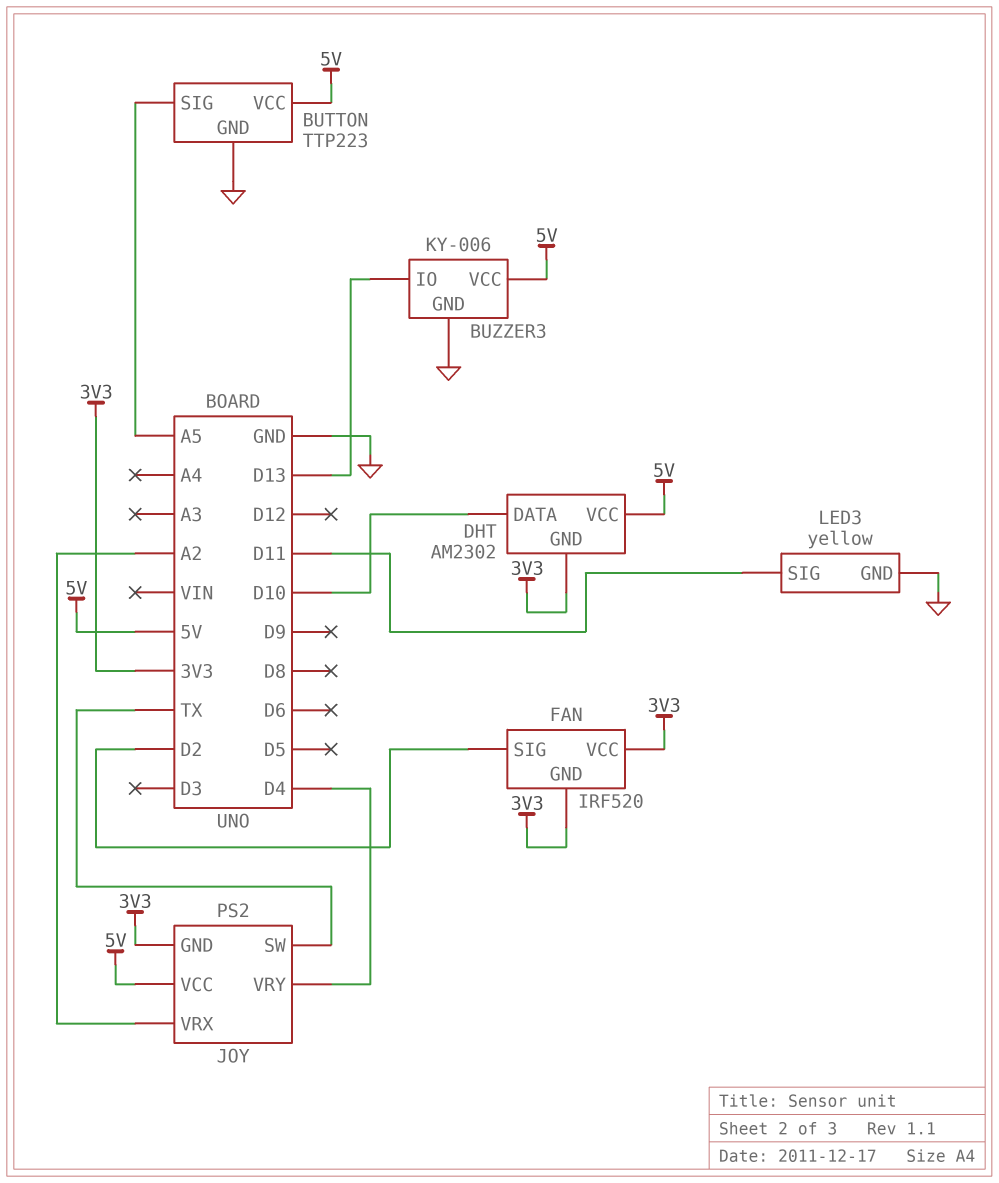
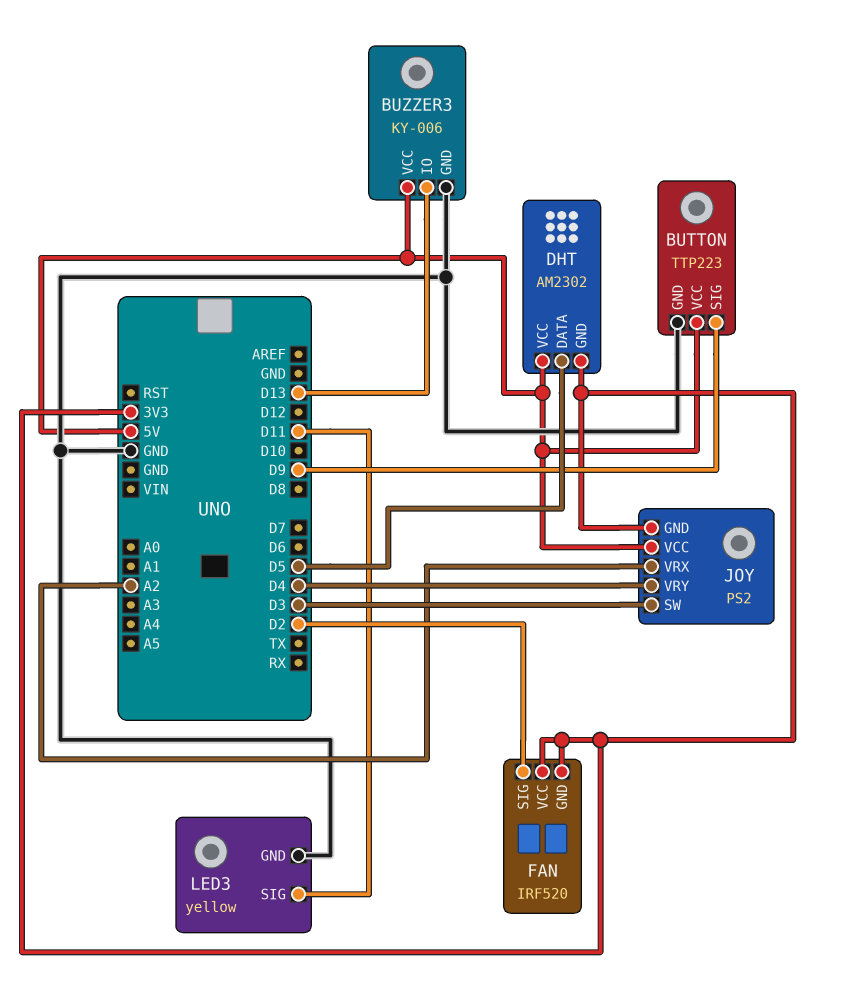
BUTTON pin SIG: A5 -> D9
DHT pin DATA: D10 -> D5
JOY pin SW: TX -> D3

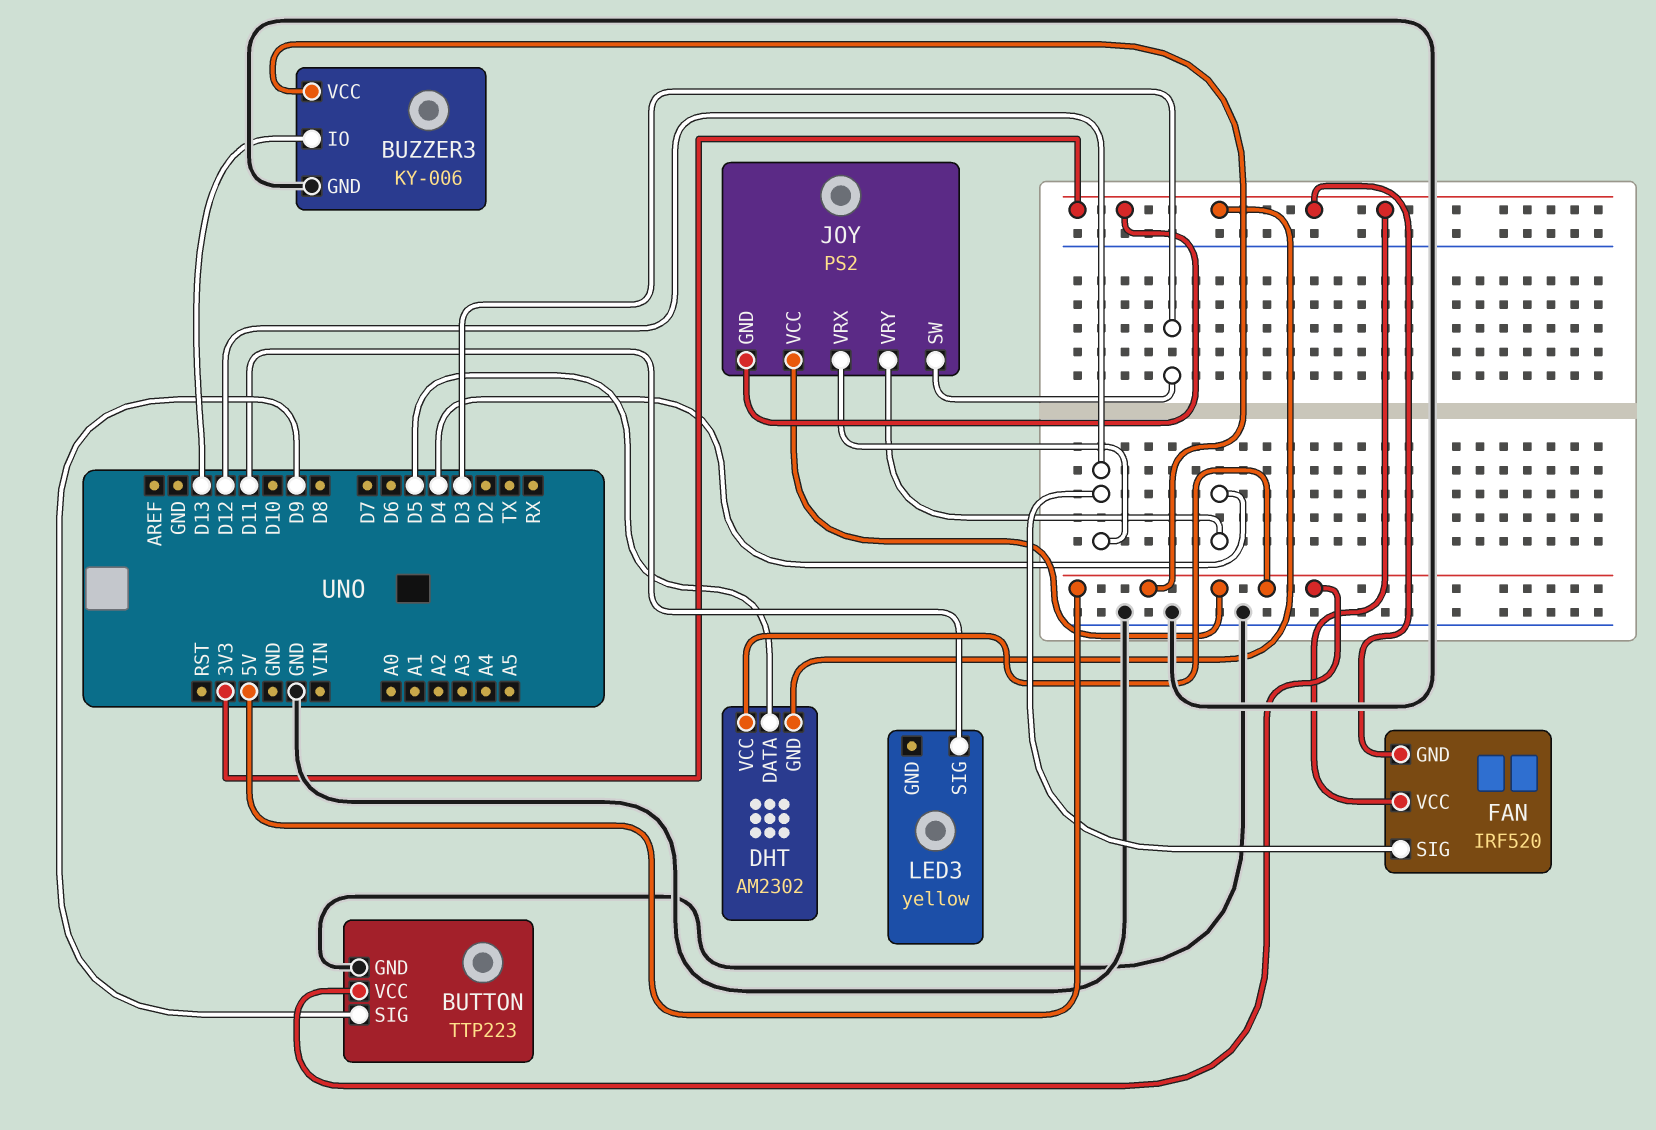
FAN pin SIG: D2 -> D12
JOY pin VRX: A2 -> D12
LED3 pin GND: GND -> none

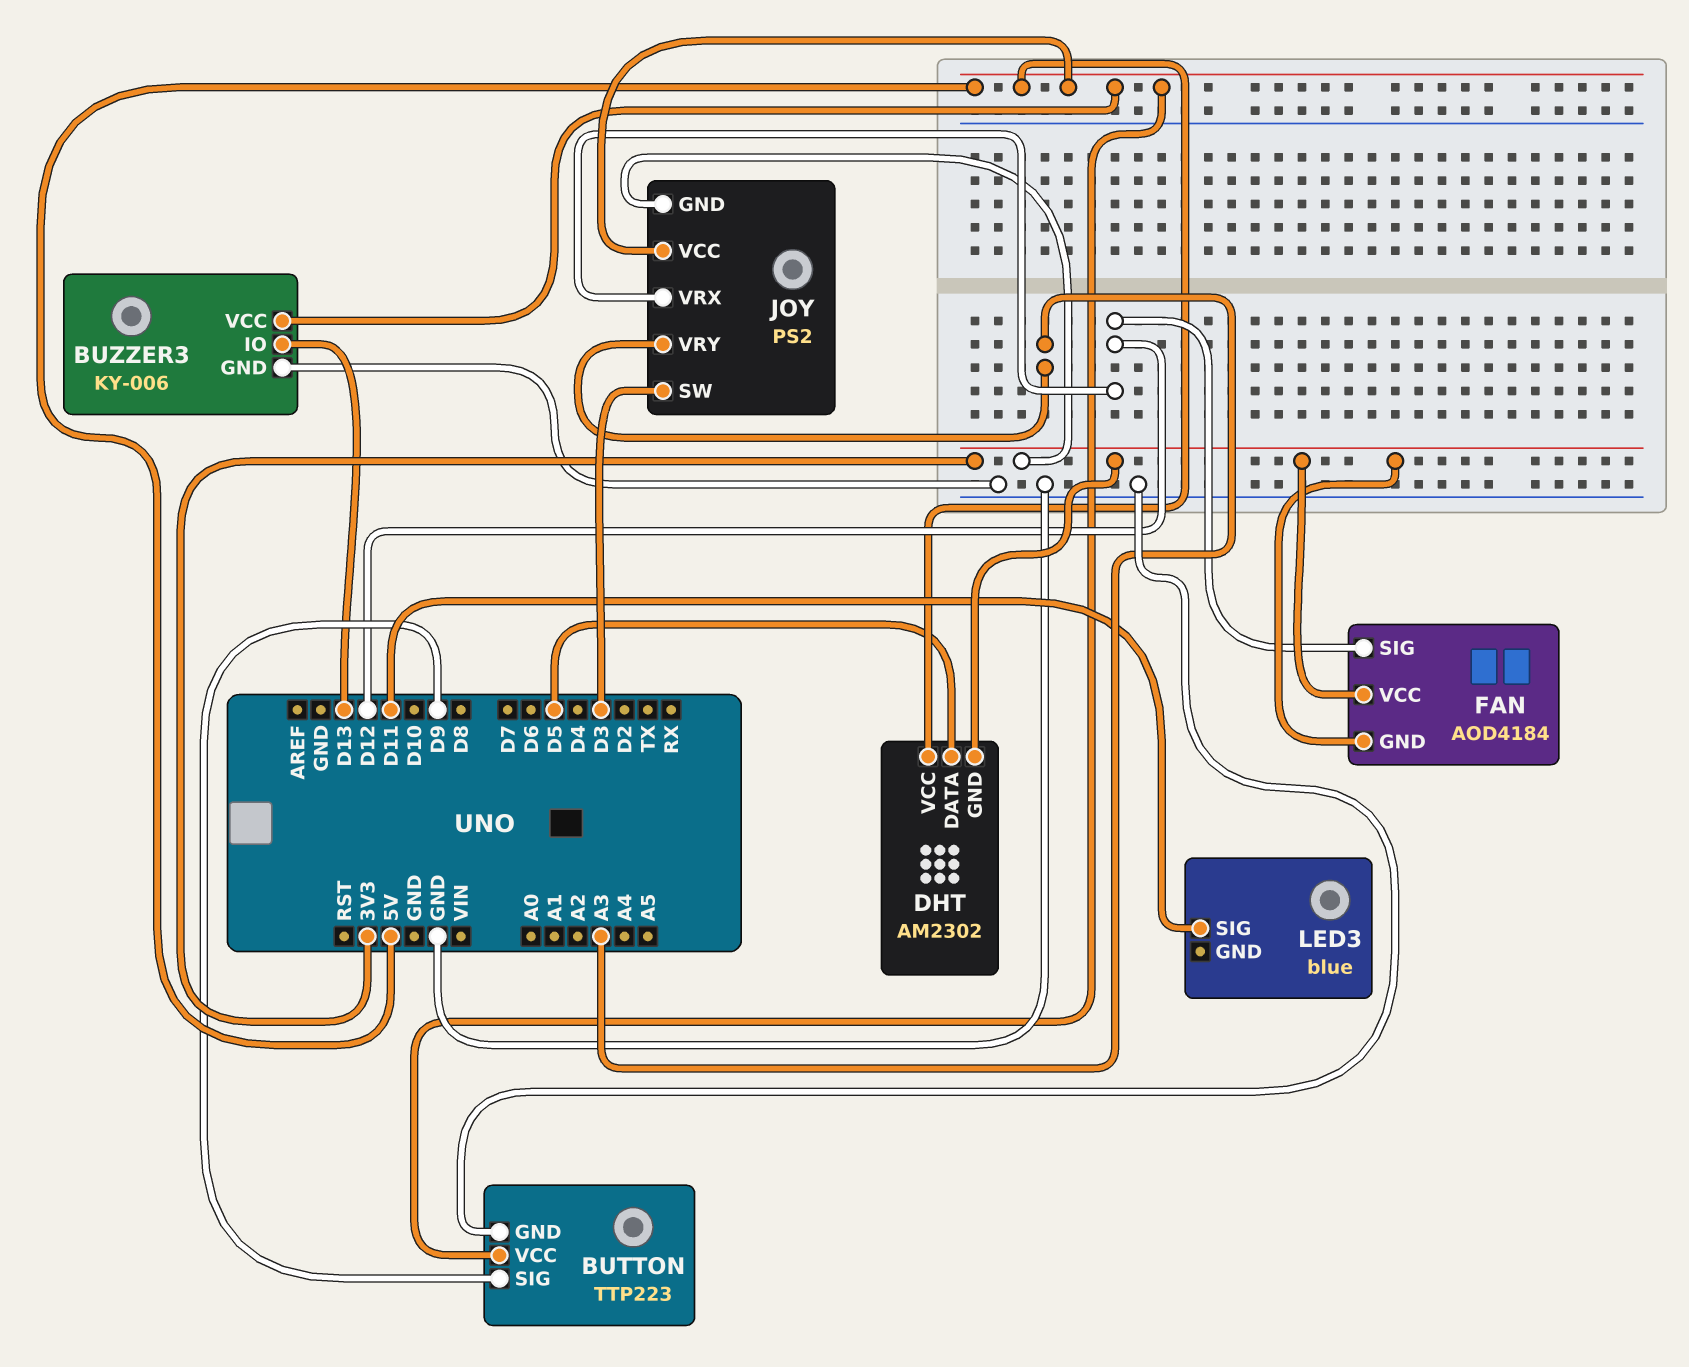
FAN: IRF520 -> AOD4184
JOY pin VRY: D4 -> A3
LED3: yellow -> blue

